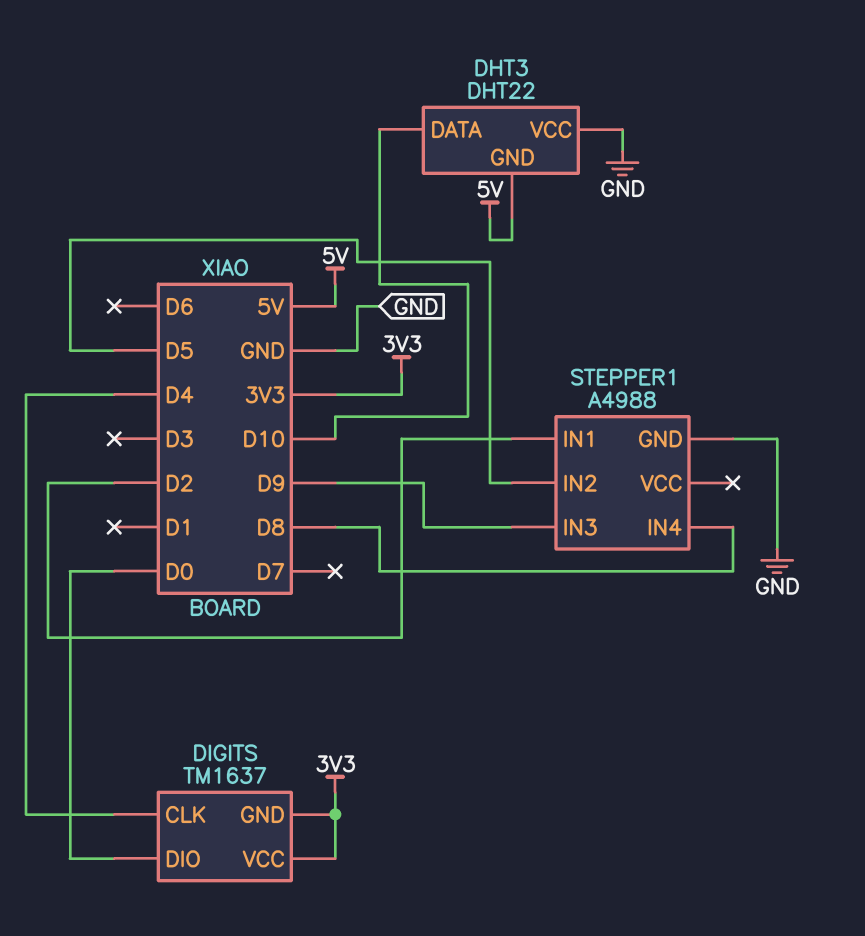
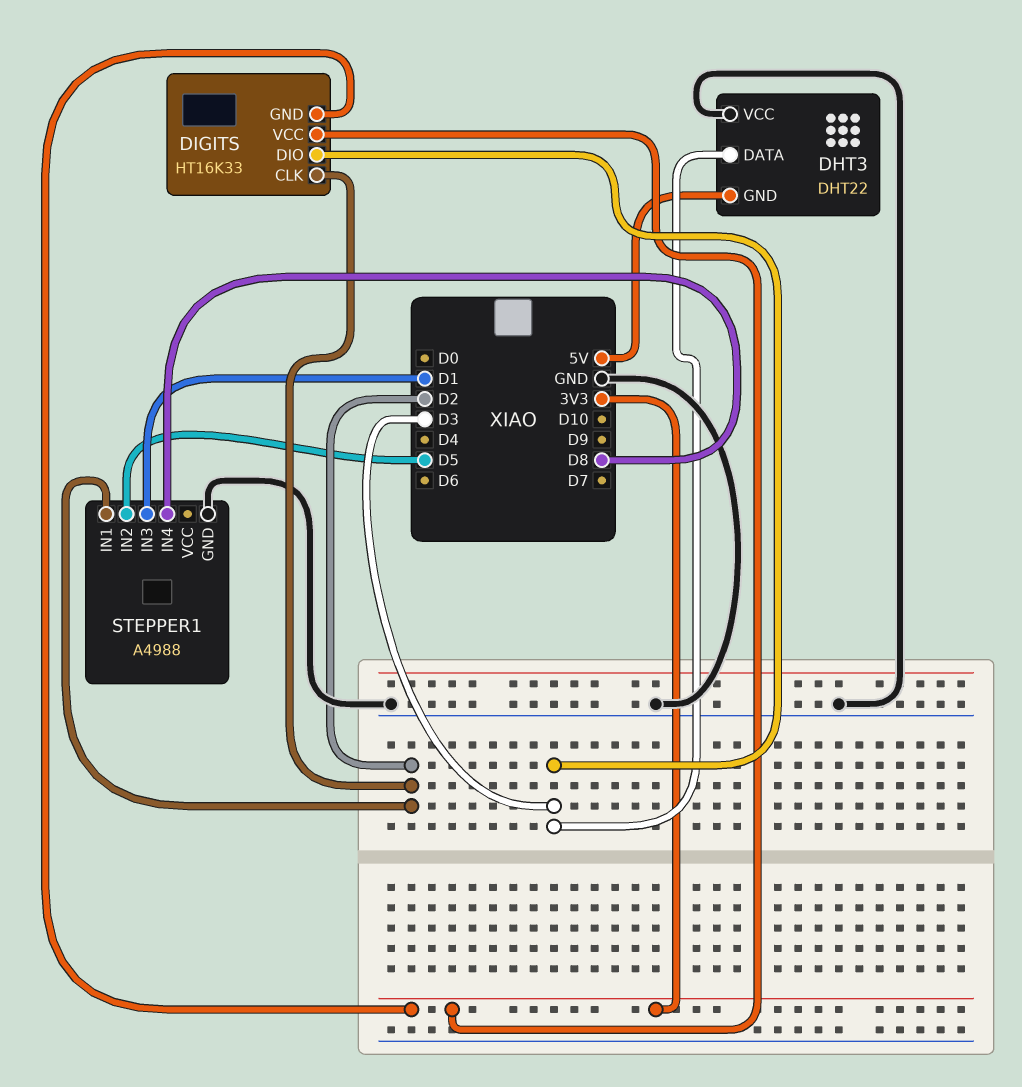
DHT3 pin DATA: D10 -> D3
DIGITS: TM1637 -> HT16K33
DIGITS pin CLK: D4 -> D2
DIGITS pin DIO: D0 -> D3
STEPPER1 pin IN3: D9 -> D1

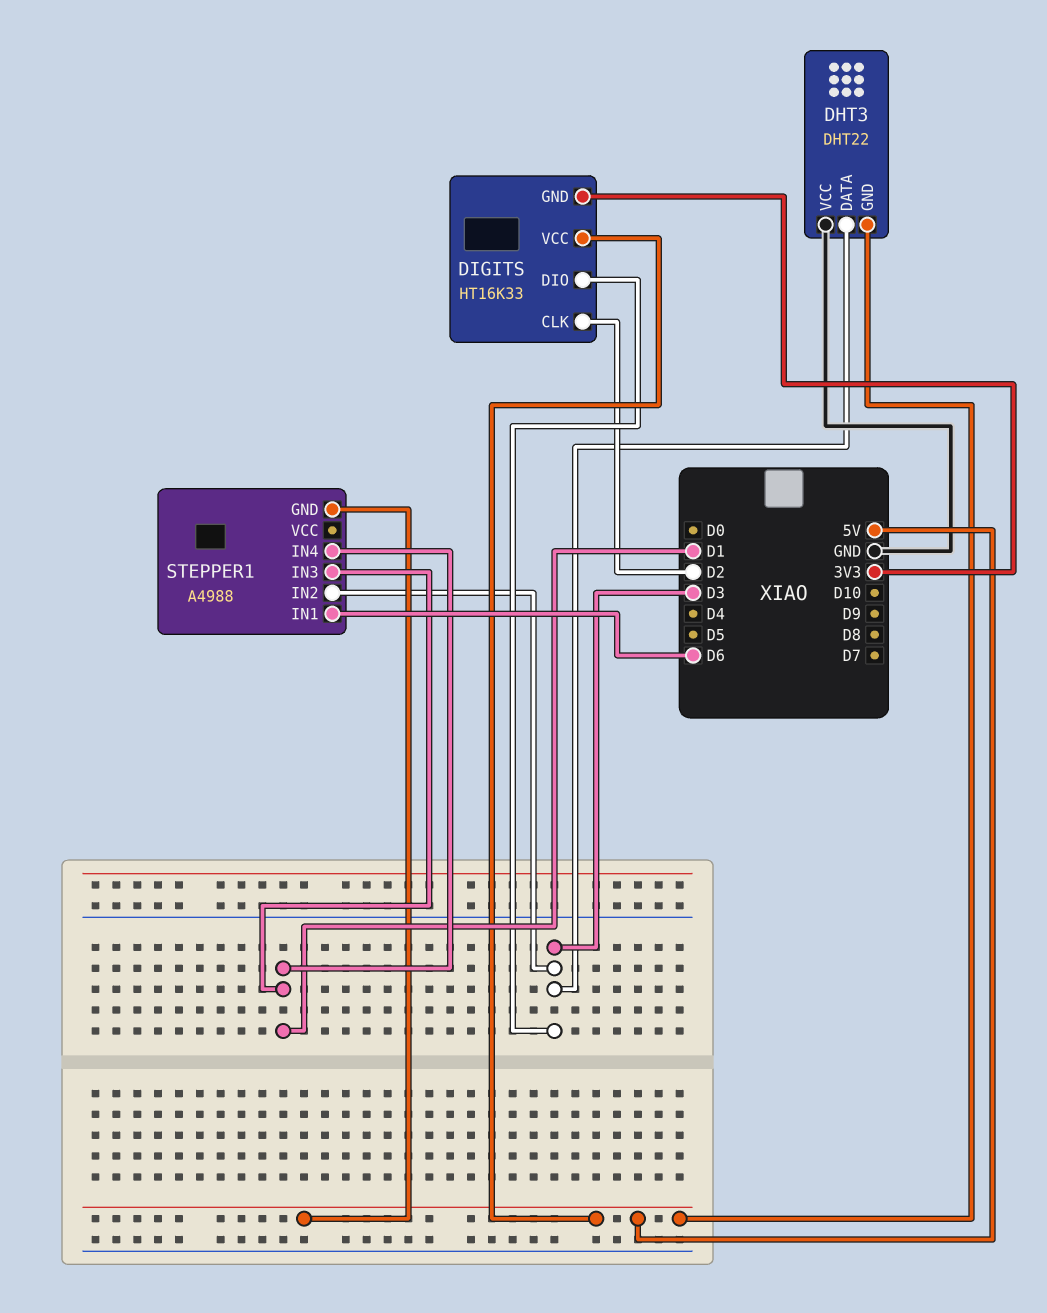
DIGITS pin VCC: 3V3 -> 5V
STEPPER1 pin GND: GND -> 5V
STEPPER1 pin IN1: D2 -> D6
STEPPER1 pin IN2: D5 -> D3
STEPPER1 pin IN4: D8 -> D1

